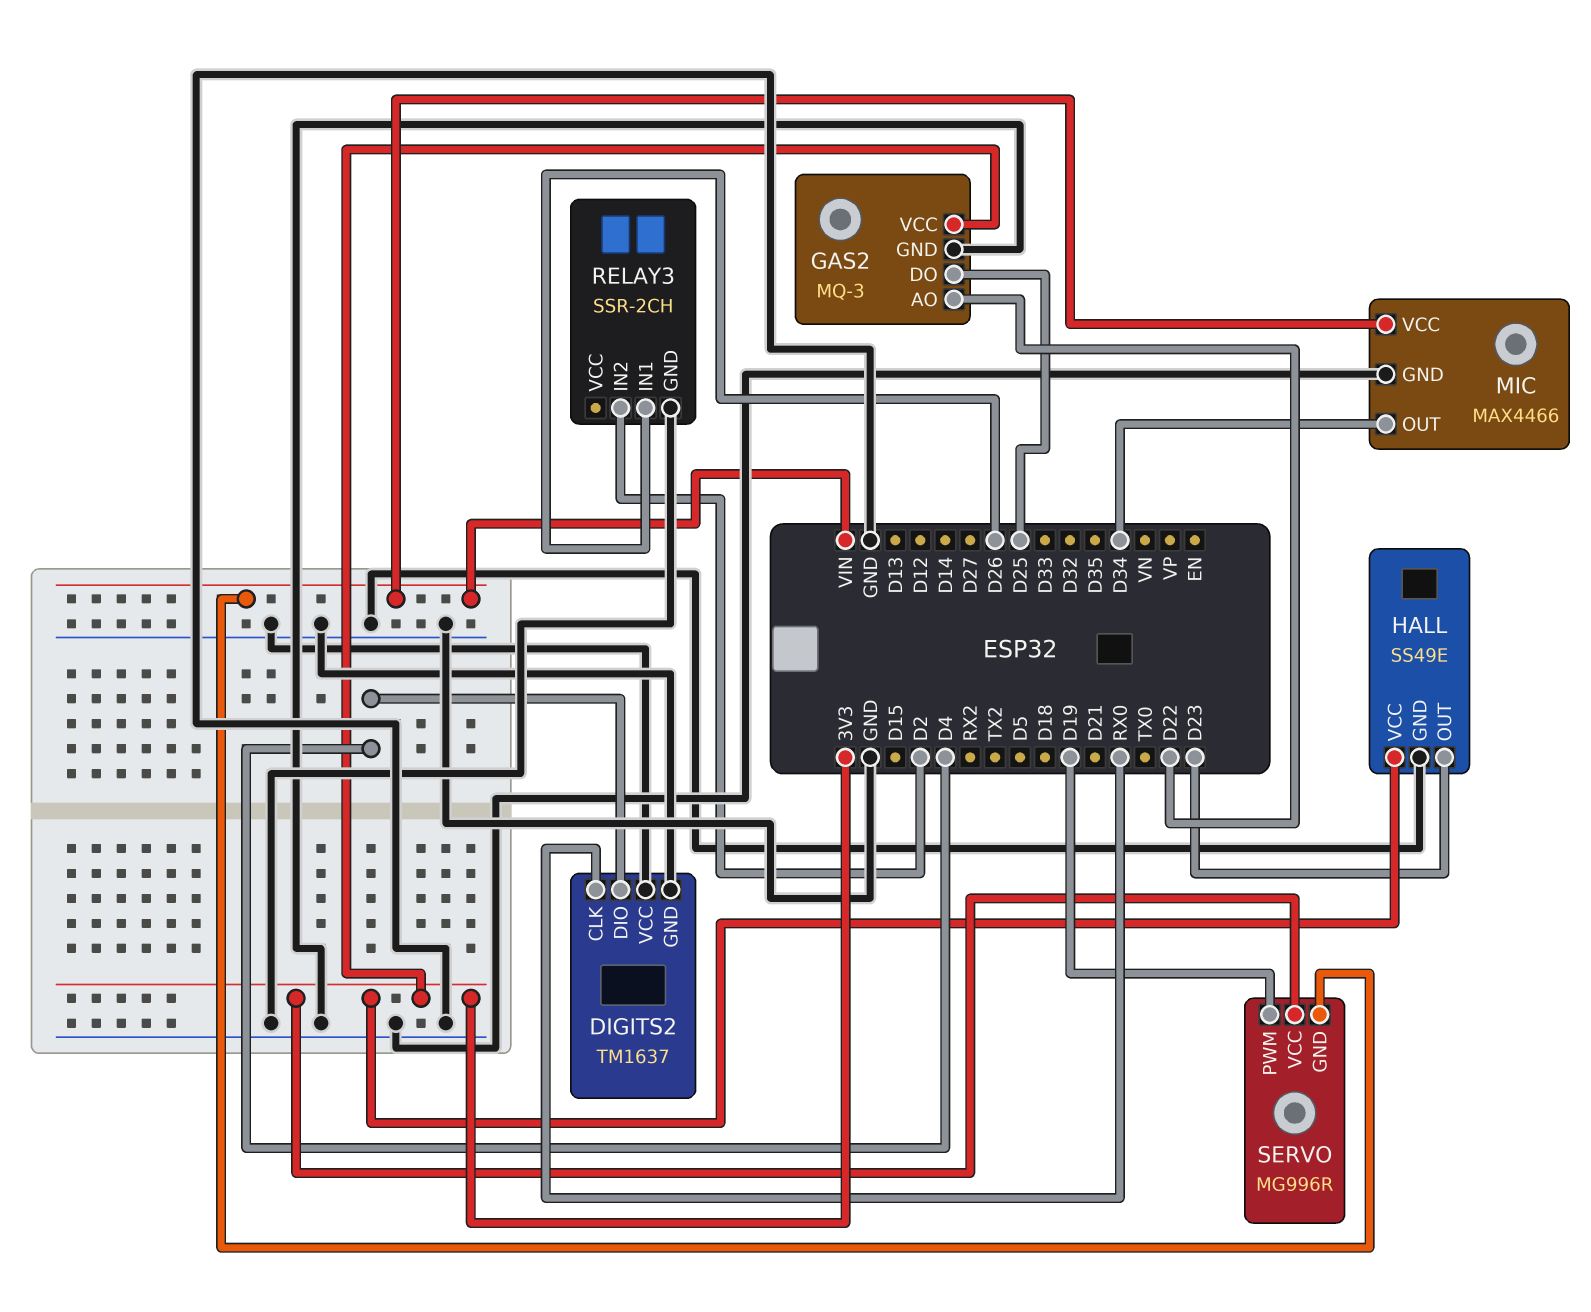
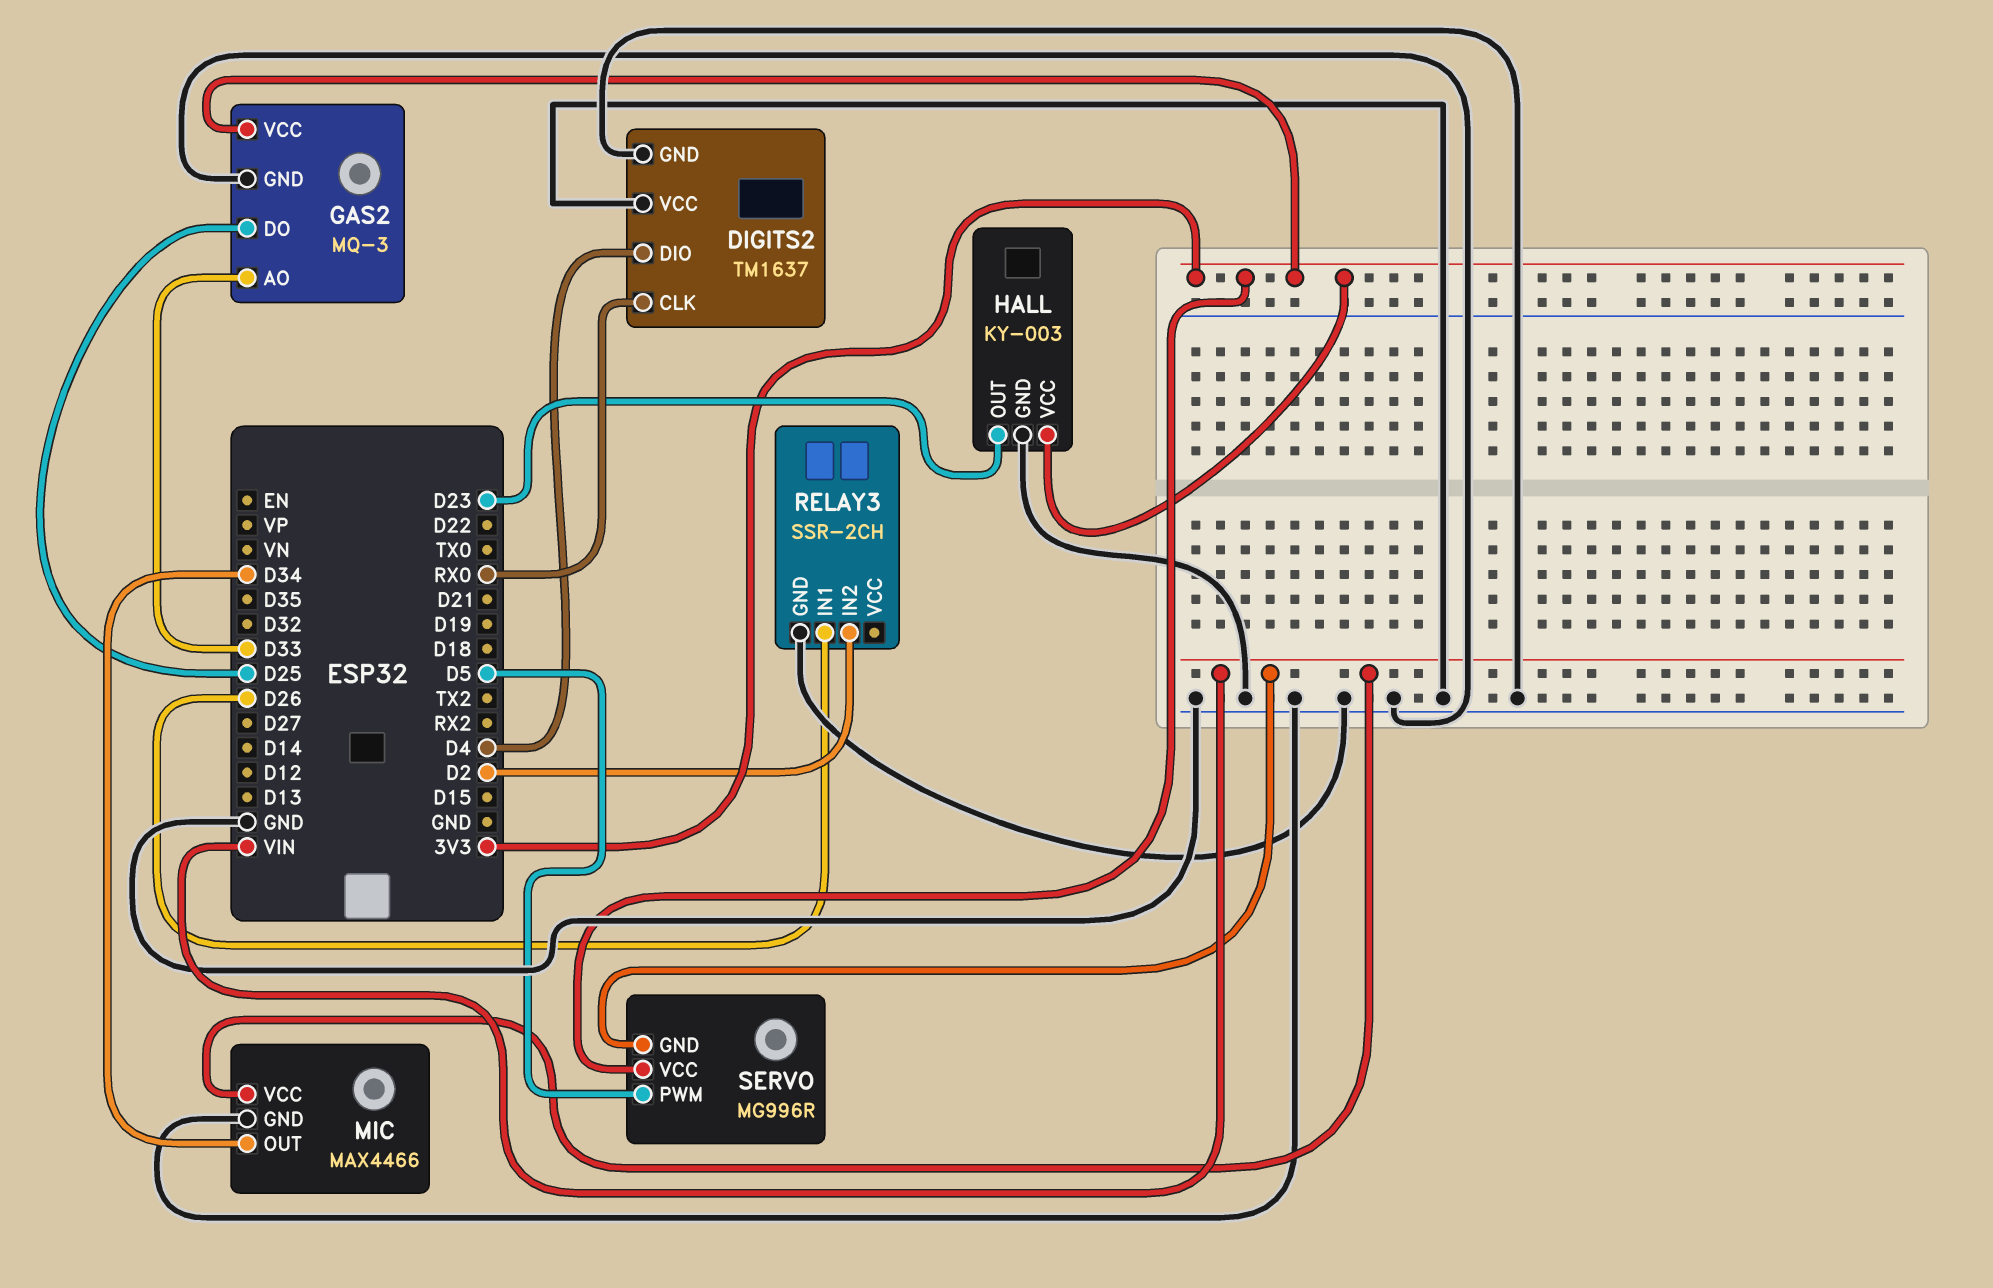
GAS2 pin AO: D22 -> D33
HALL: SS49E -> KY-003
SERVO pin PWM: D19 -> D5

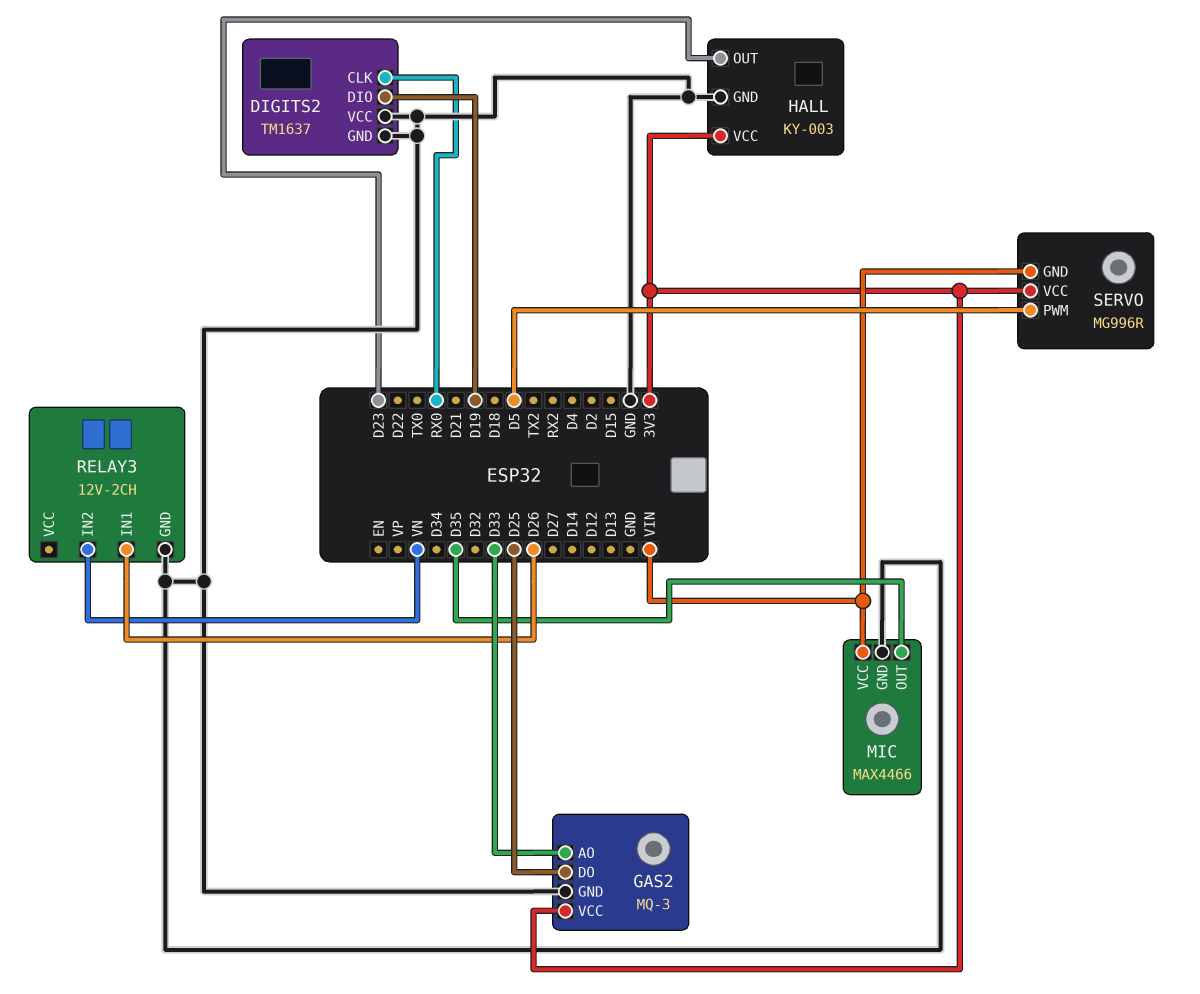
DIGITS2 pin DIO: D4 -> D19
MIC pin OUT: D34 -> D35
RELAY3: SSR-2CH -> 12V-2CH
RELAY3 pin IN2: D2 -> VN

